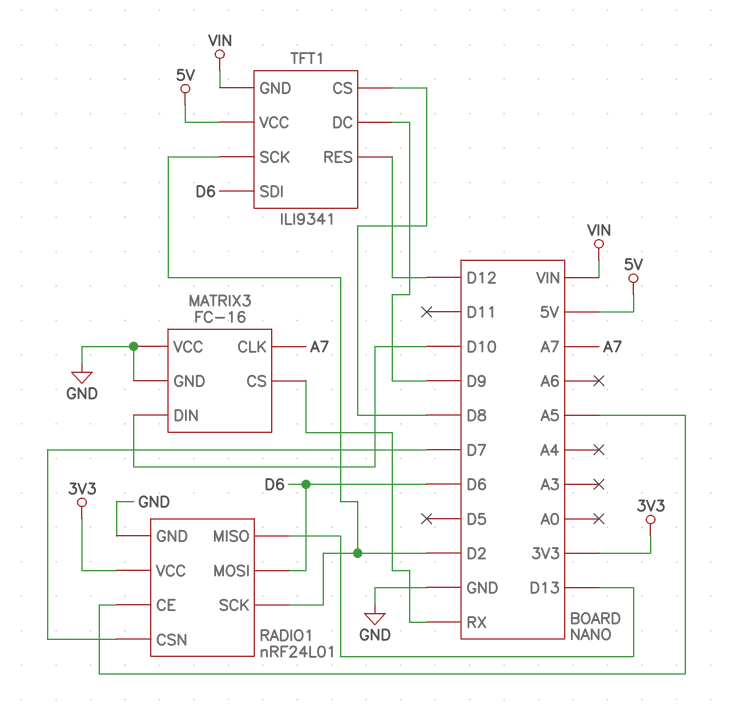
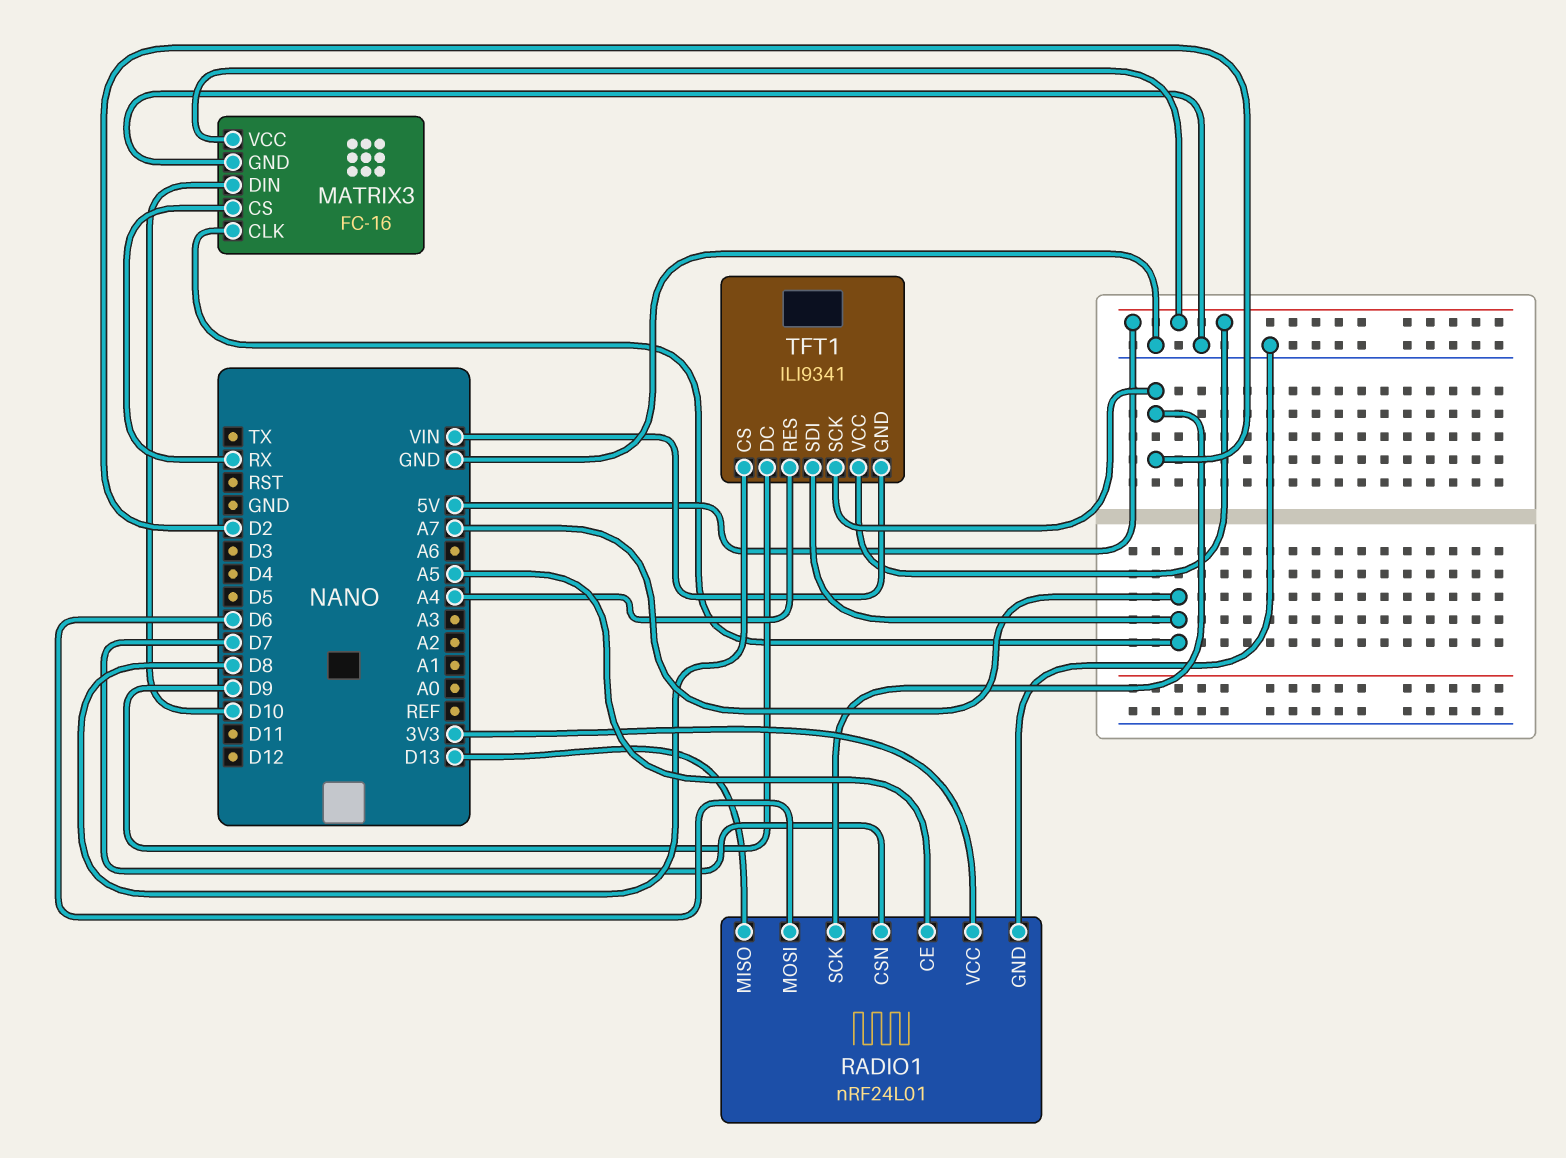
MATRIX3 pin VCC: GND -> 5V
TFT1 pin RES: D12 -> A4
TFT1 pin SDI: D6 -> A7

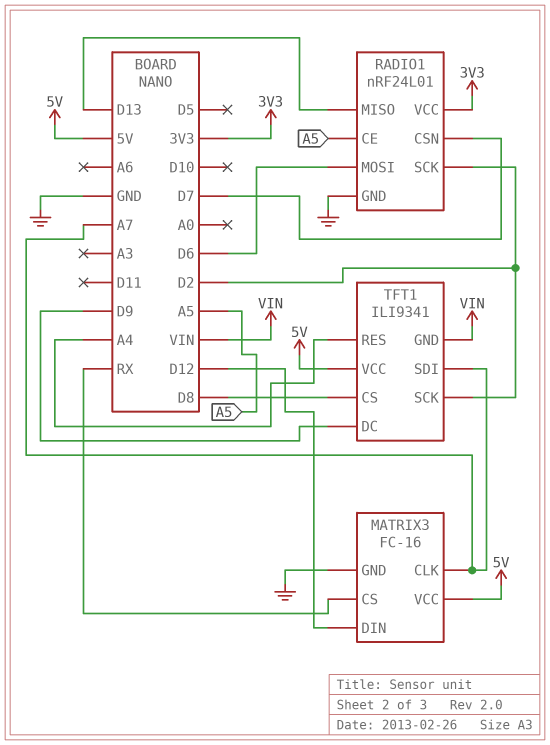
MATRIX3 pin DIN: D10 -> D12

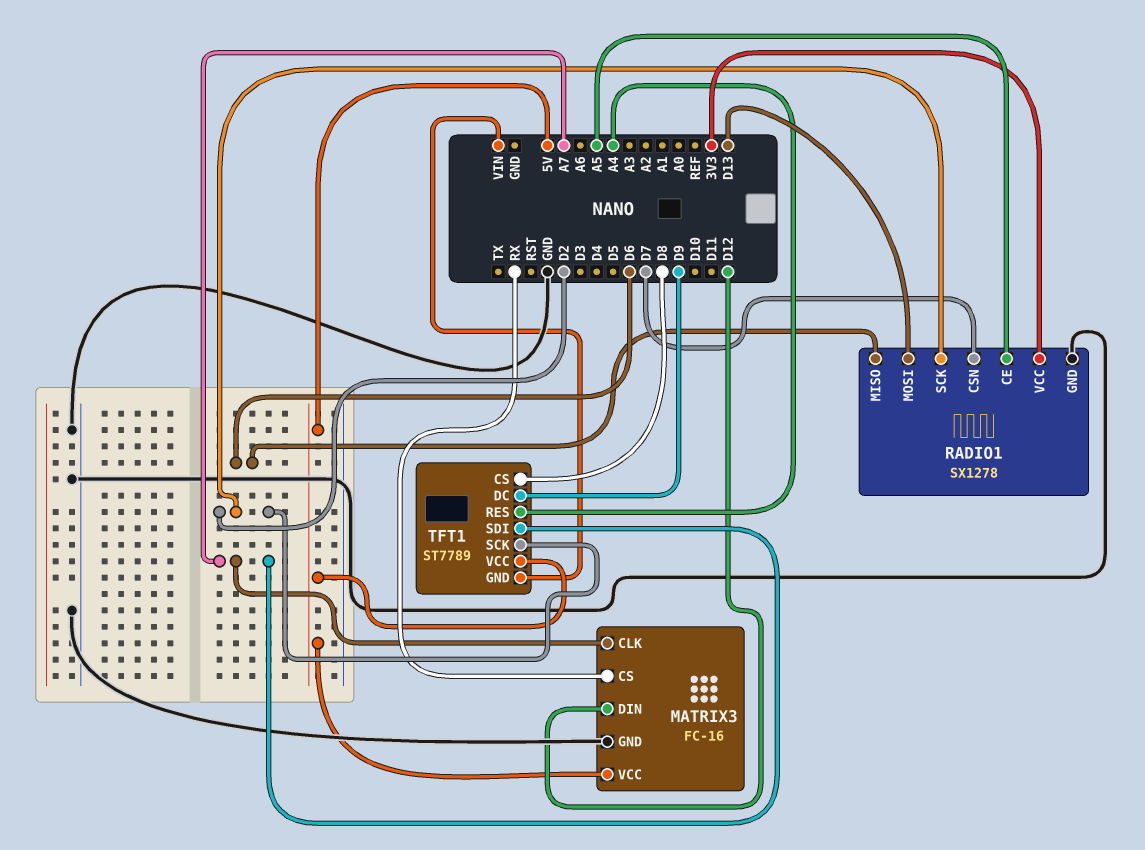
RADIO1: nRF24L01 -> SX1278
RADIO1 pin MISO: D13 -> D6
RADIO1 pin MOSI: D6 -> D13
TFT1: ILI9341 -> ST7789

